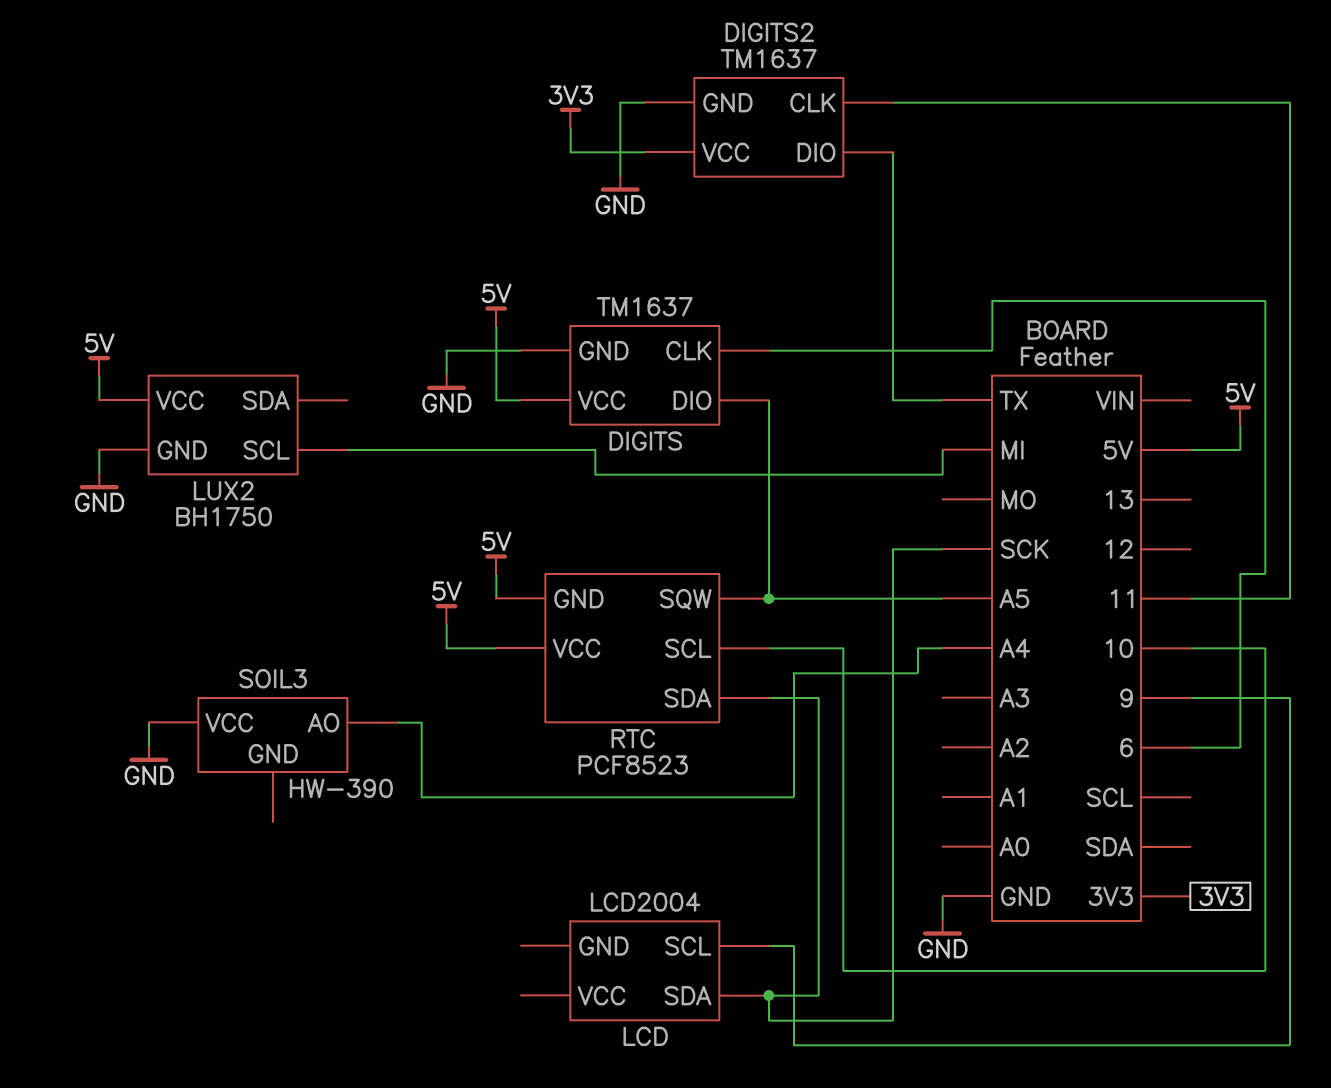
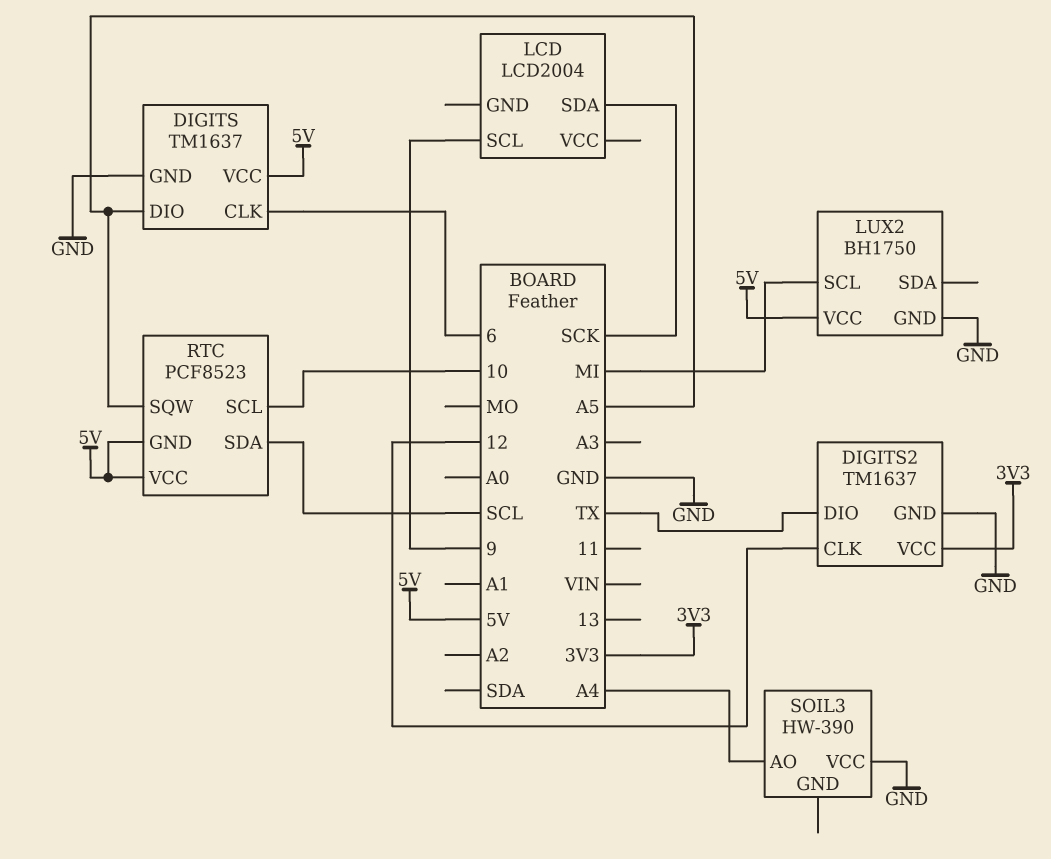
DIGITS2 pin CLK: 11 -> 12
RTC pin SDA: SCK -> SCL

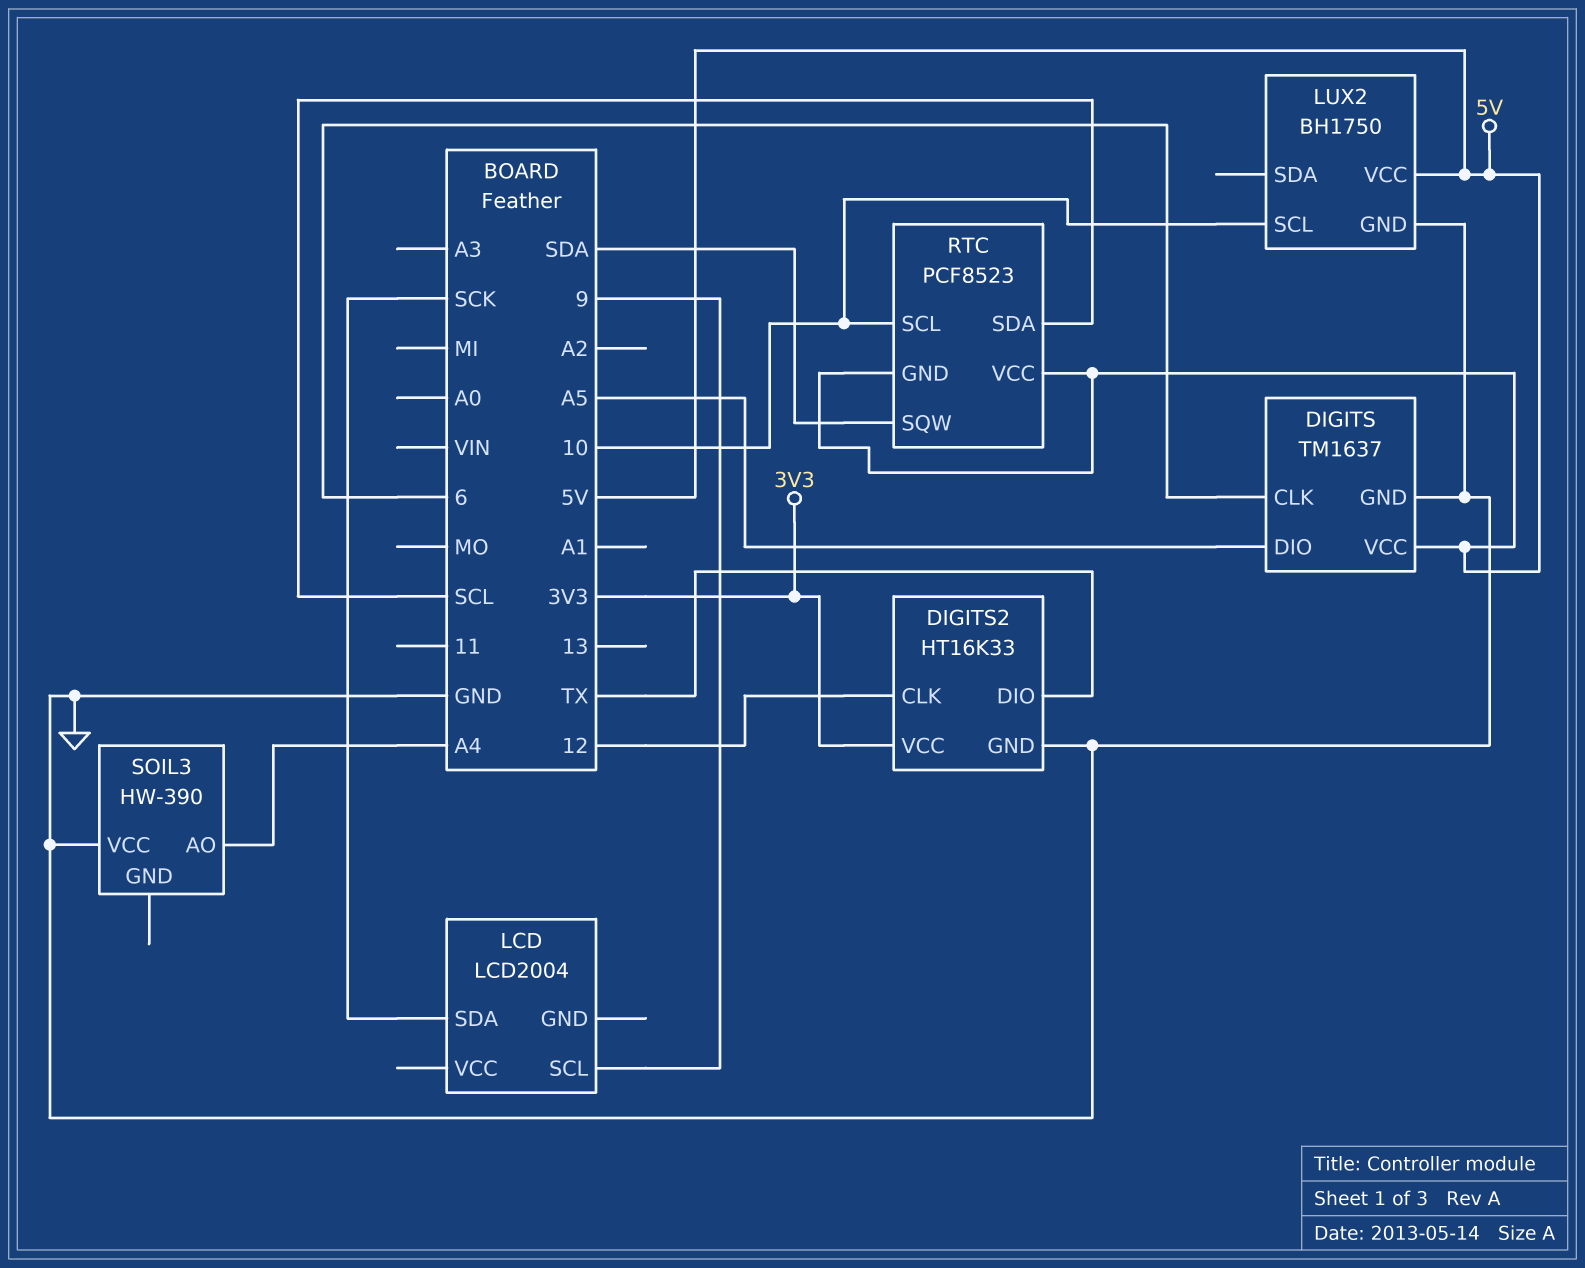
DIGITS2: TM1637 -> HT16K33
LUX2 pin SCL: MI -> 10
RTC pin SQW: A5 -> SDA

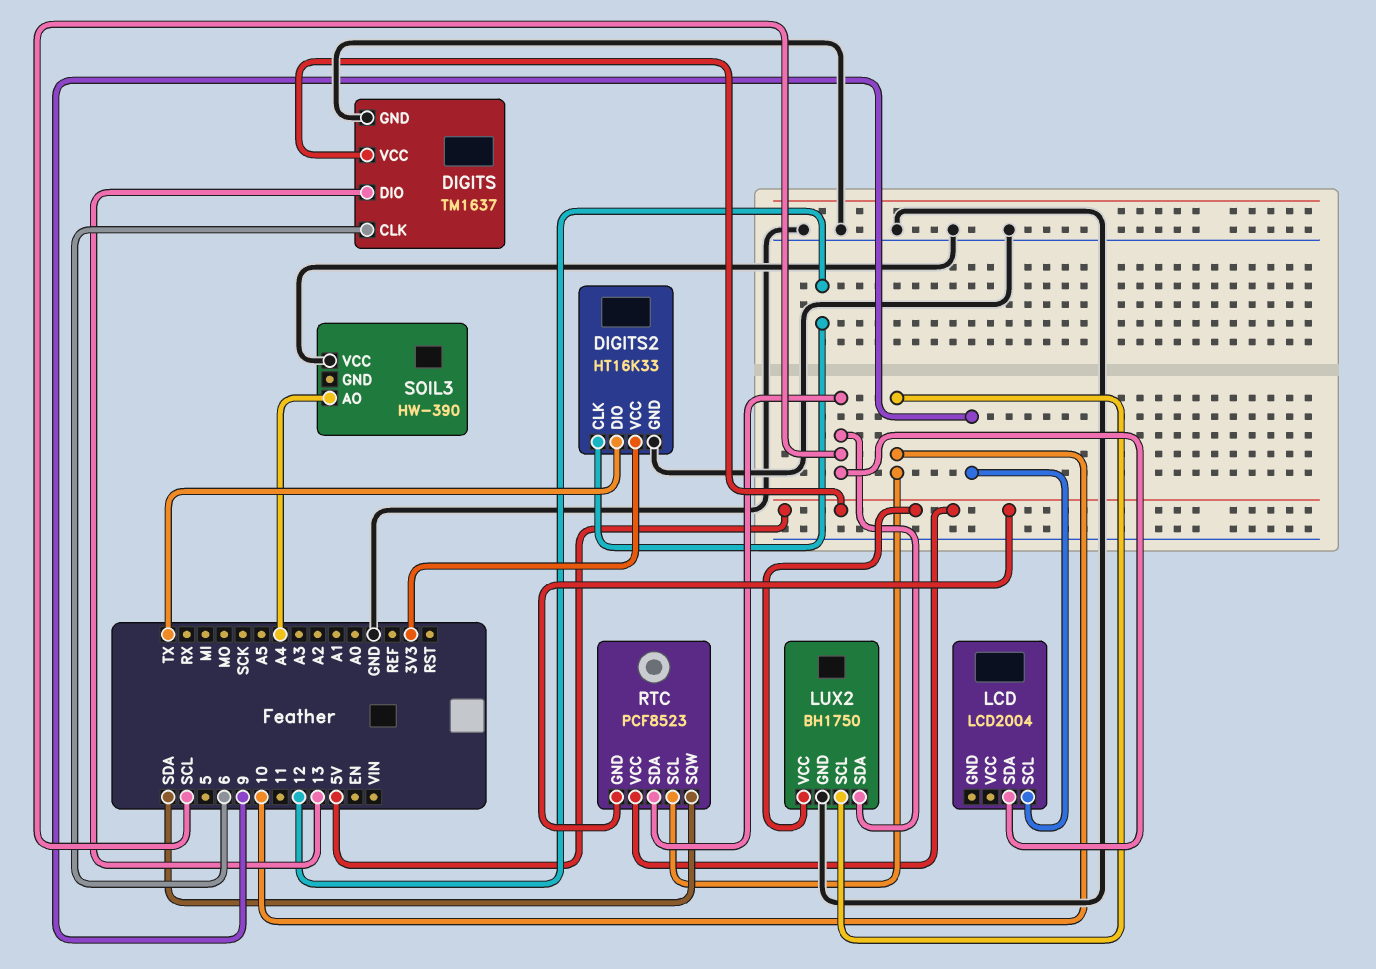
DIGITS pin DIO: A5 -> 13
LCD pin SDA: SCK -> SCL
LUX2 pin SDA: none -> SCL

